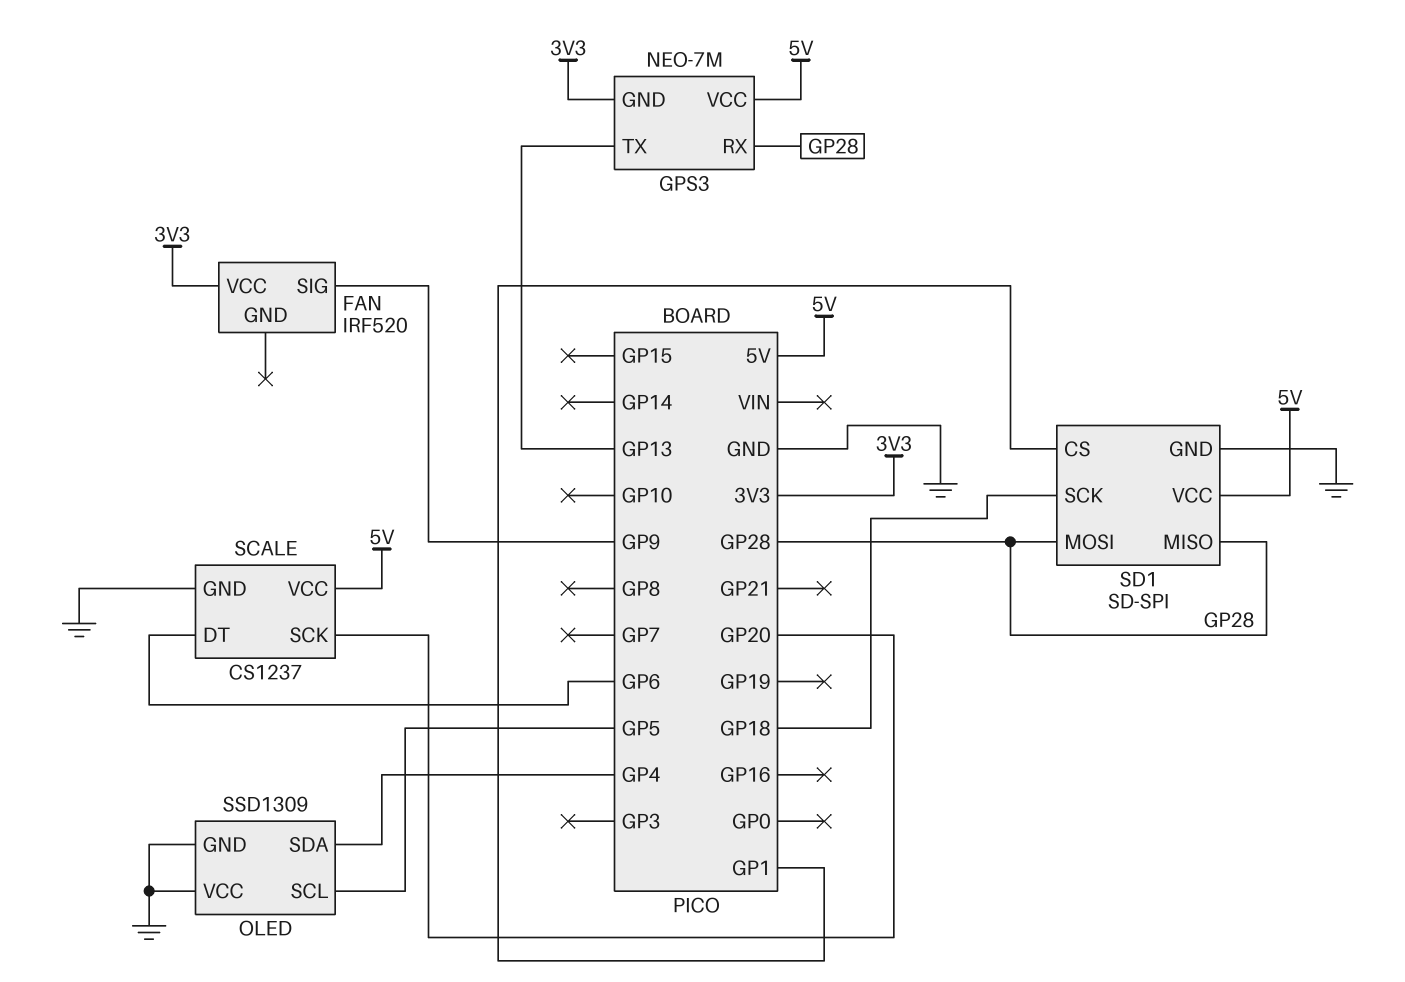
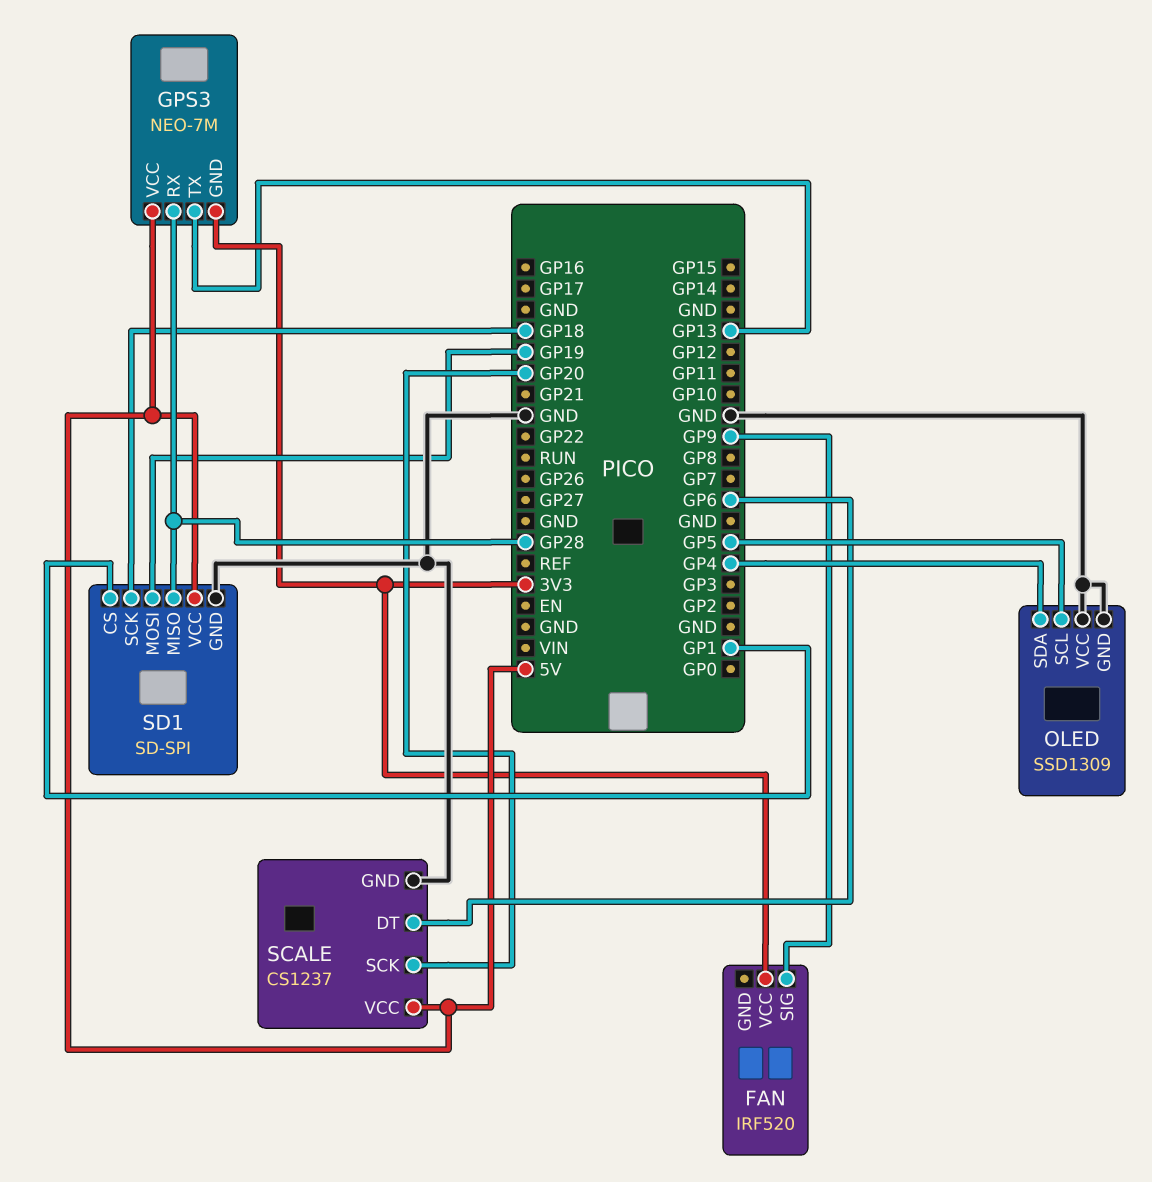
SD1 pin MOSI: GP28 -> GP19

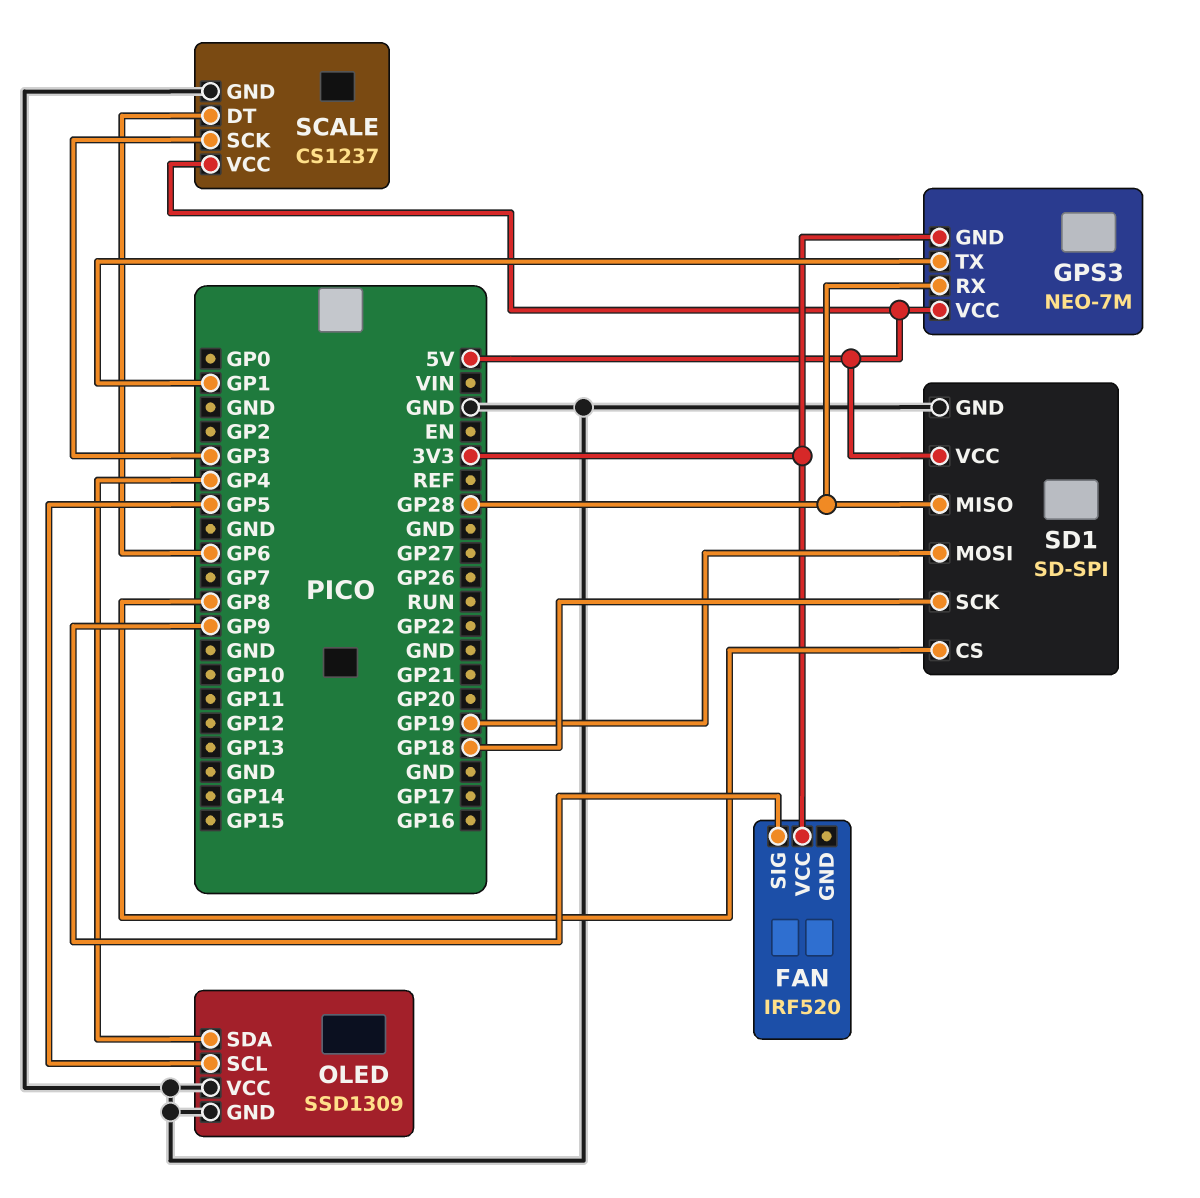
GPS3 pin TX: GP13 -> GP1
SCALE pin SCK: GP20 -> GP3
SD1 pin CS: GP1 -> GP8

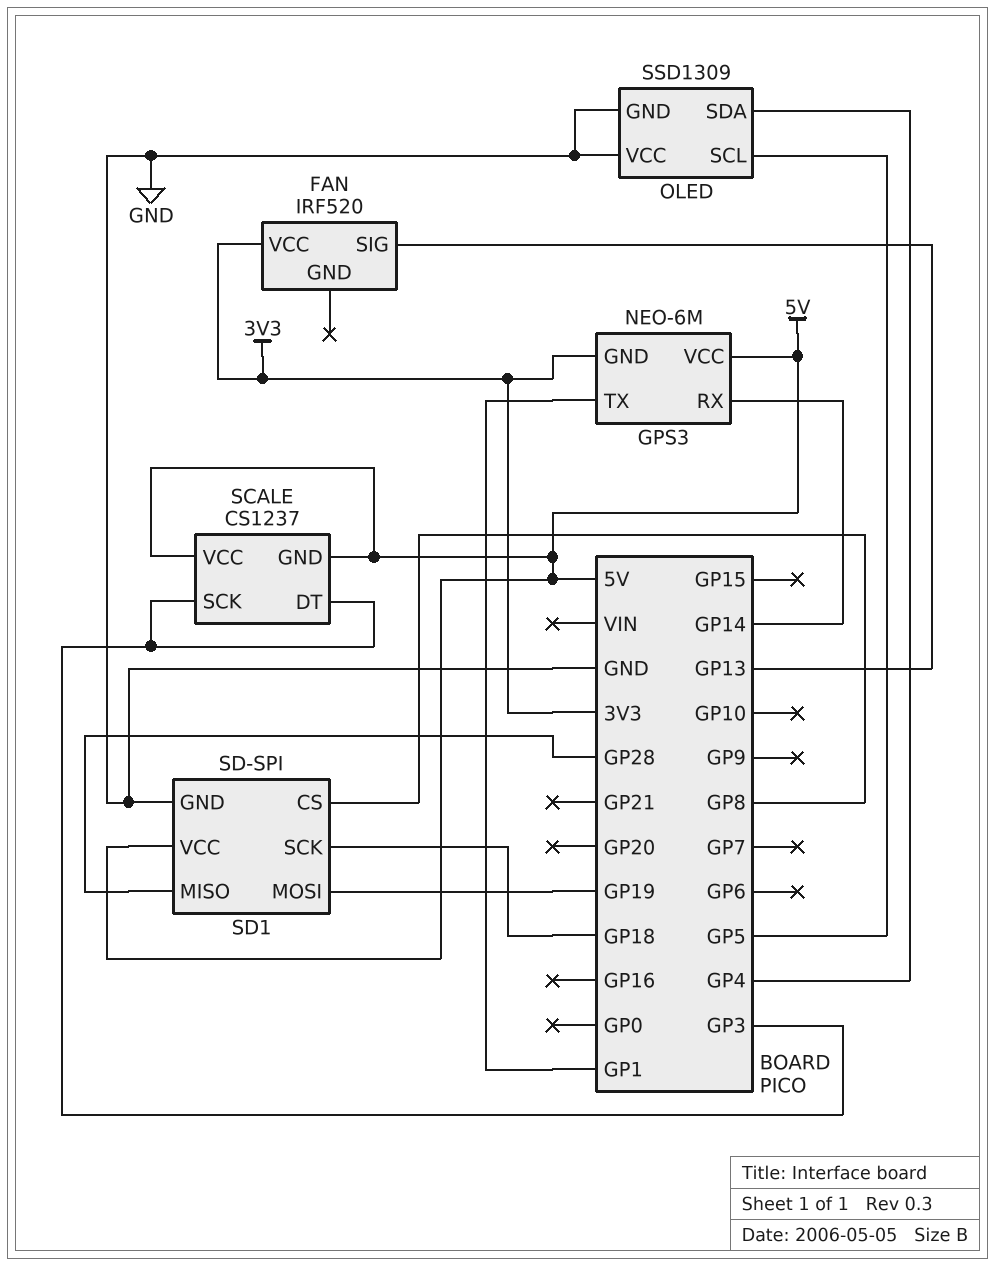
FAN pin SIG: GP9 -> GP13
GPS3: NEO-7M -> NEO-6M
GPS3 pin RX: GP28 -> GP14
SCALE pin DT: GP6 -> GP3
SCALE pin GND: GND -> 5V

